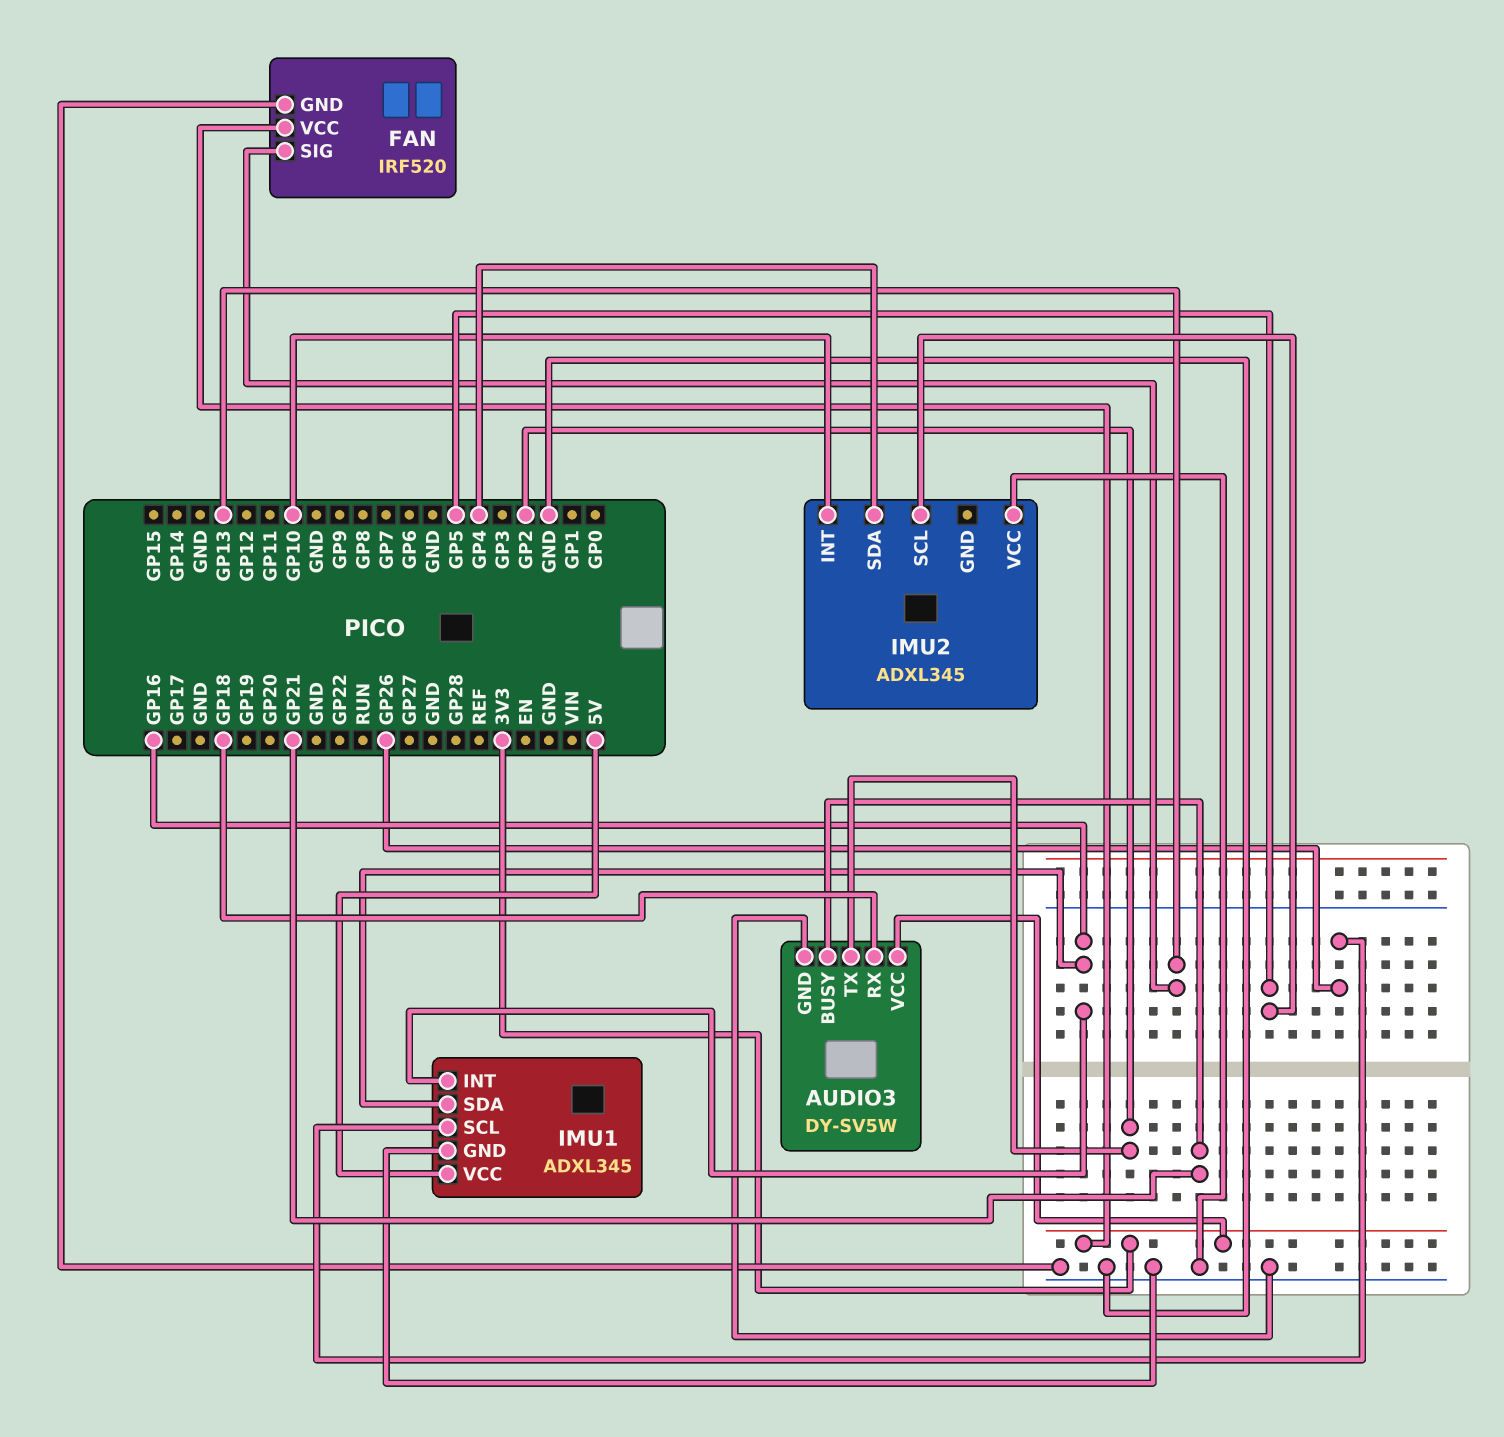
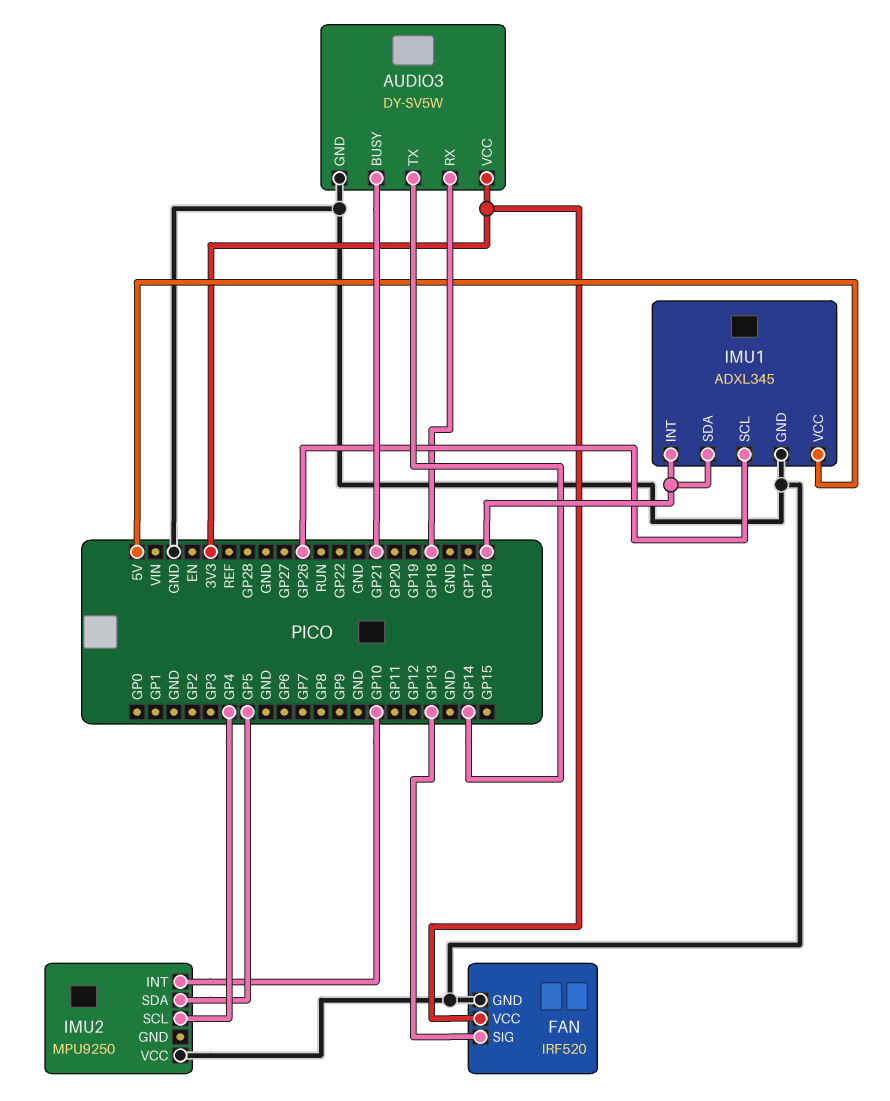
AUDIO3 pin TX: GP2 -> GP14
IMU2: ADXL345 -> MPU9250
IMU2 pin SCL: GP5 -> GP4
IMU2 pin SDA: GP4 -> GP5

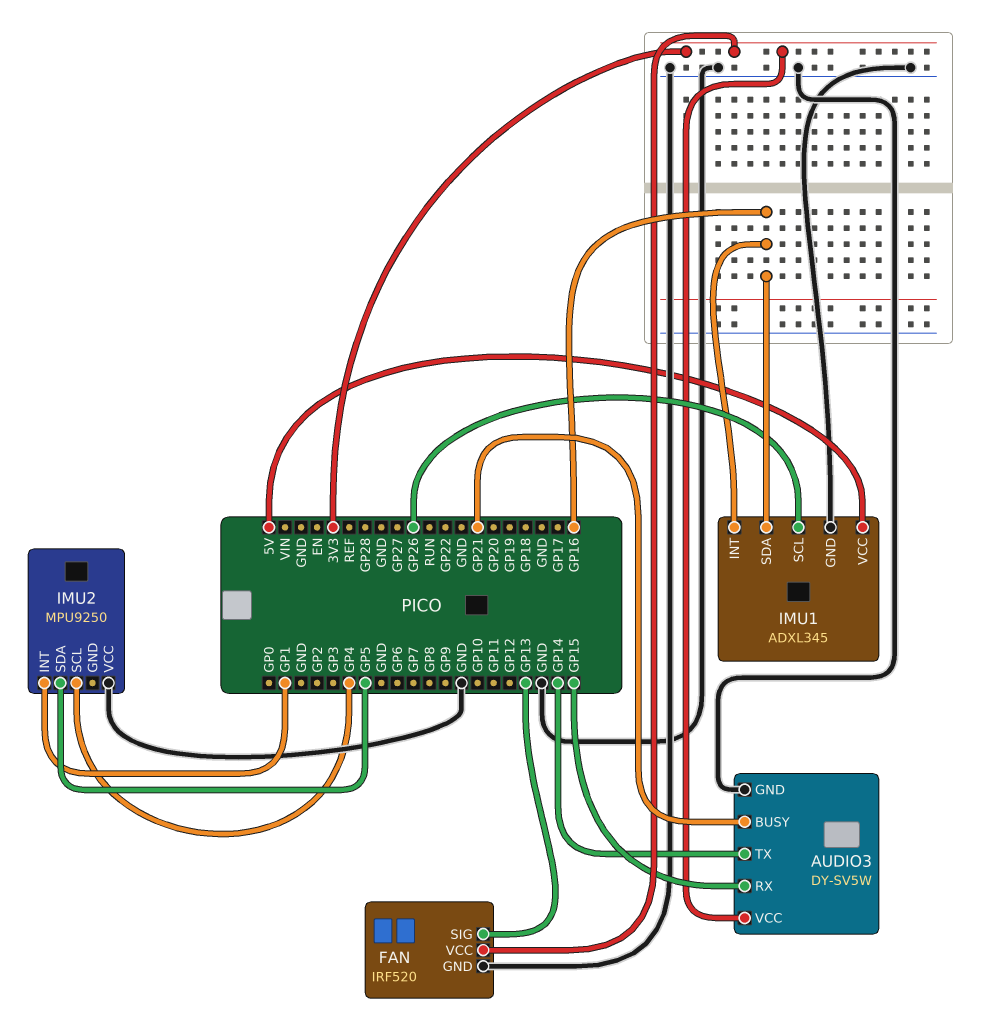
AUDIO3 pin RX: GP18 -> GP15
IMU2 pin INT: GP10 -> GP1

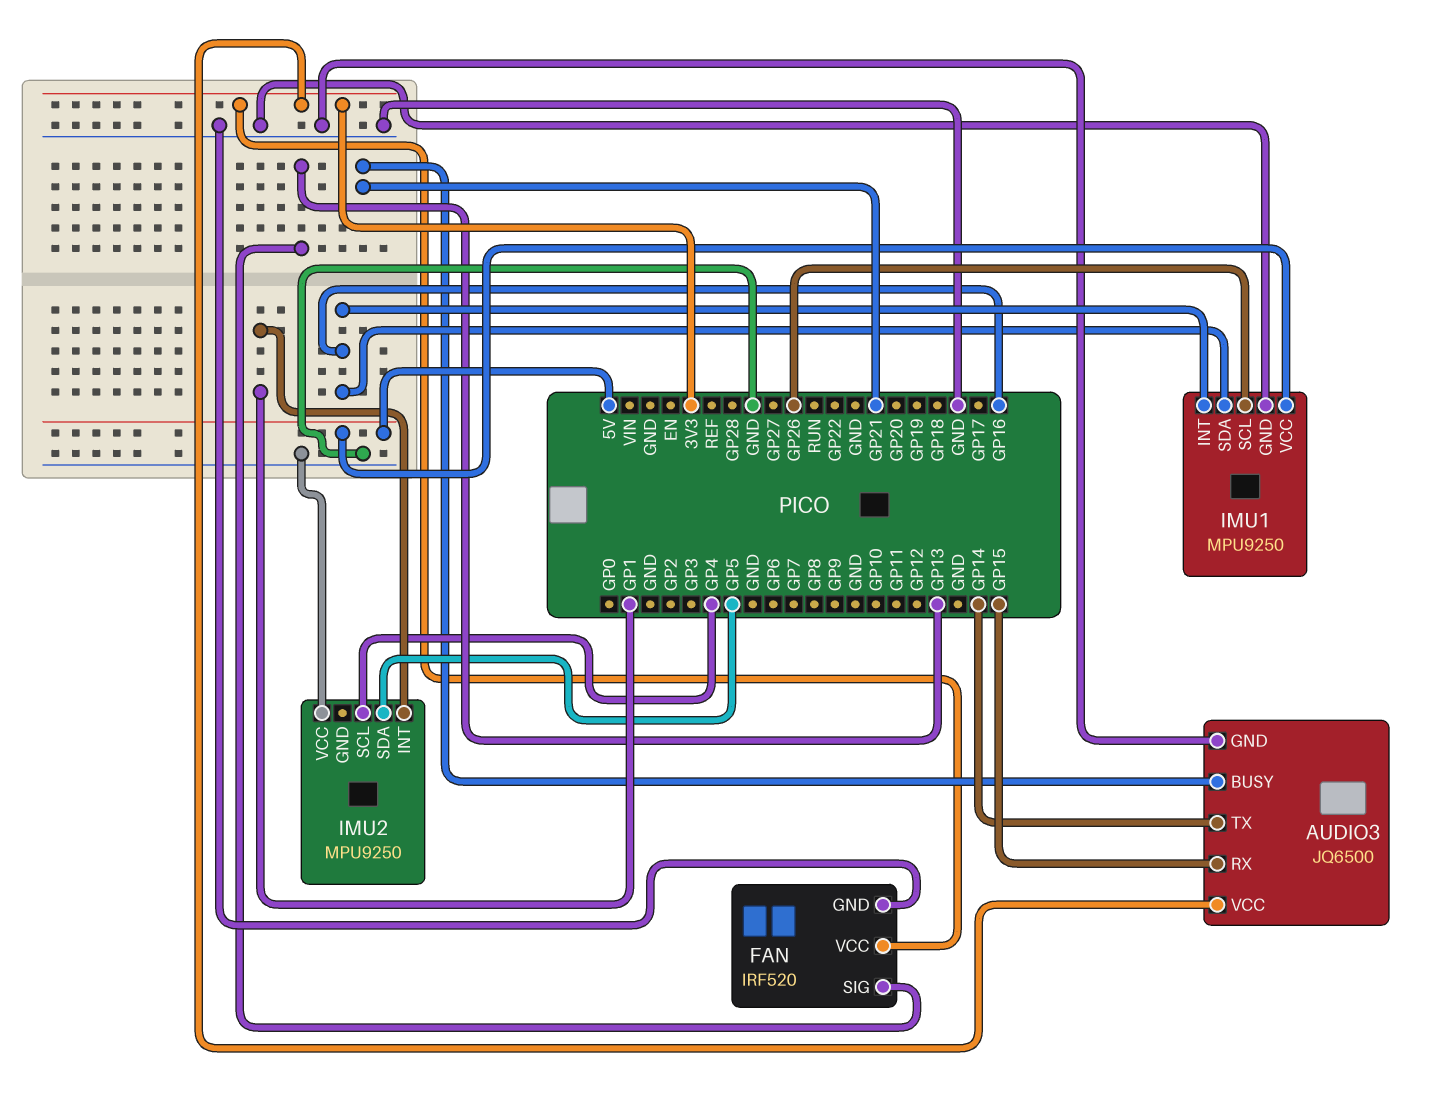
AUDIO3: DY-SV5W -> JQ6500
IMU1: ADXL345 -> MPU9250

